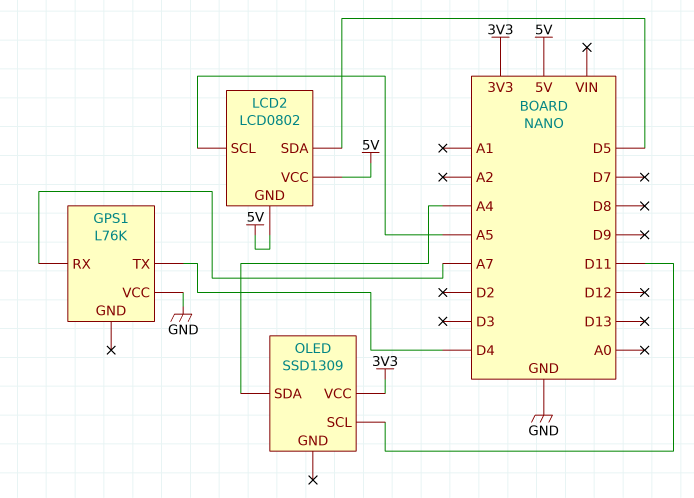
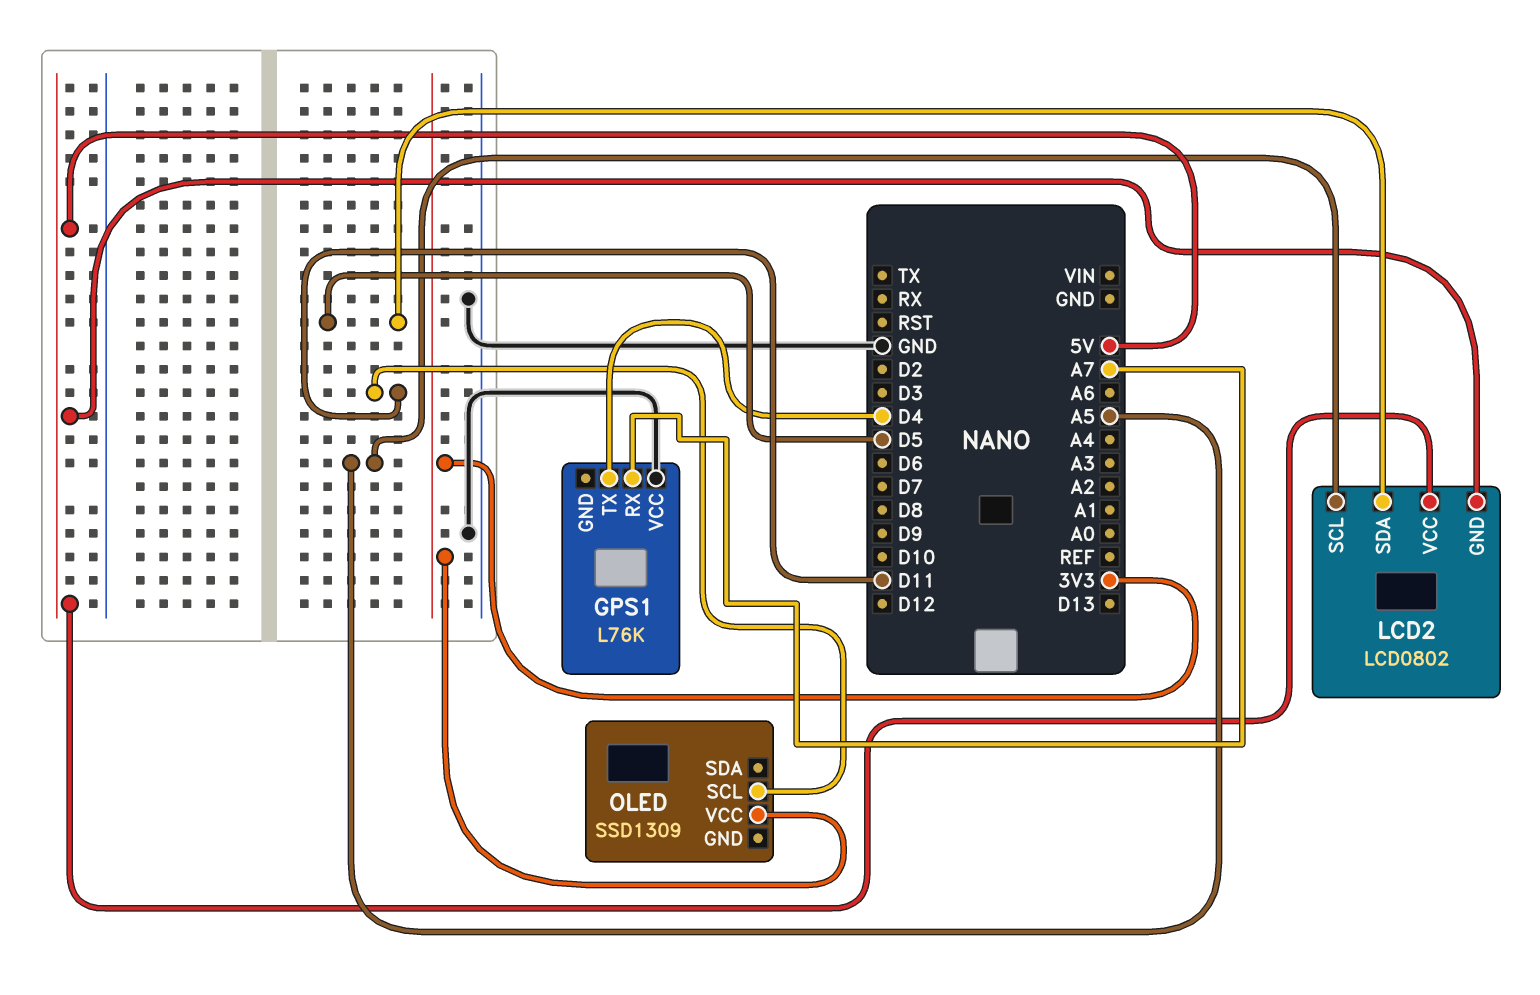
OLED pin SDA: A4 -> none

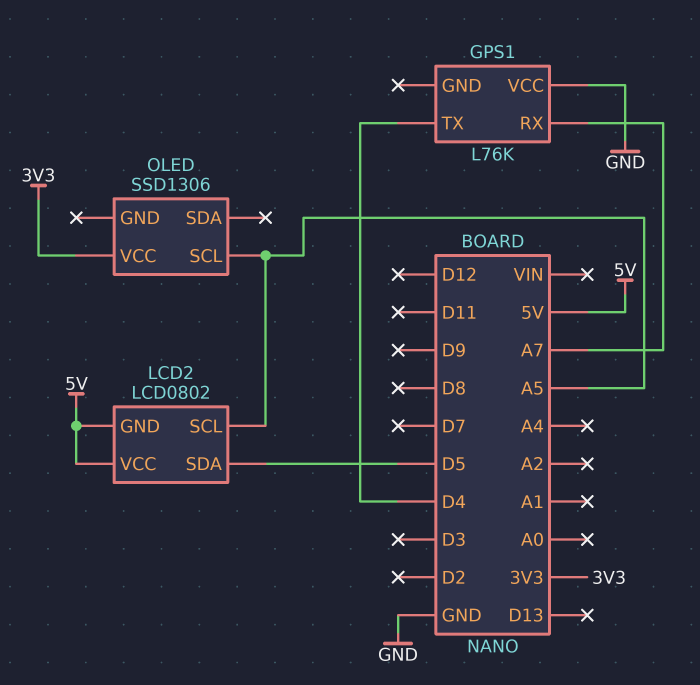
OLED: SSD1309 -> SSD1306
OLED pin SCL: D11 -> A5

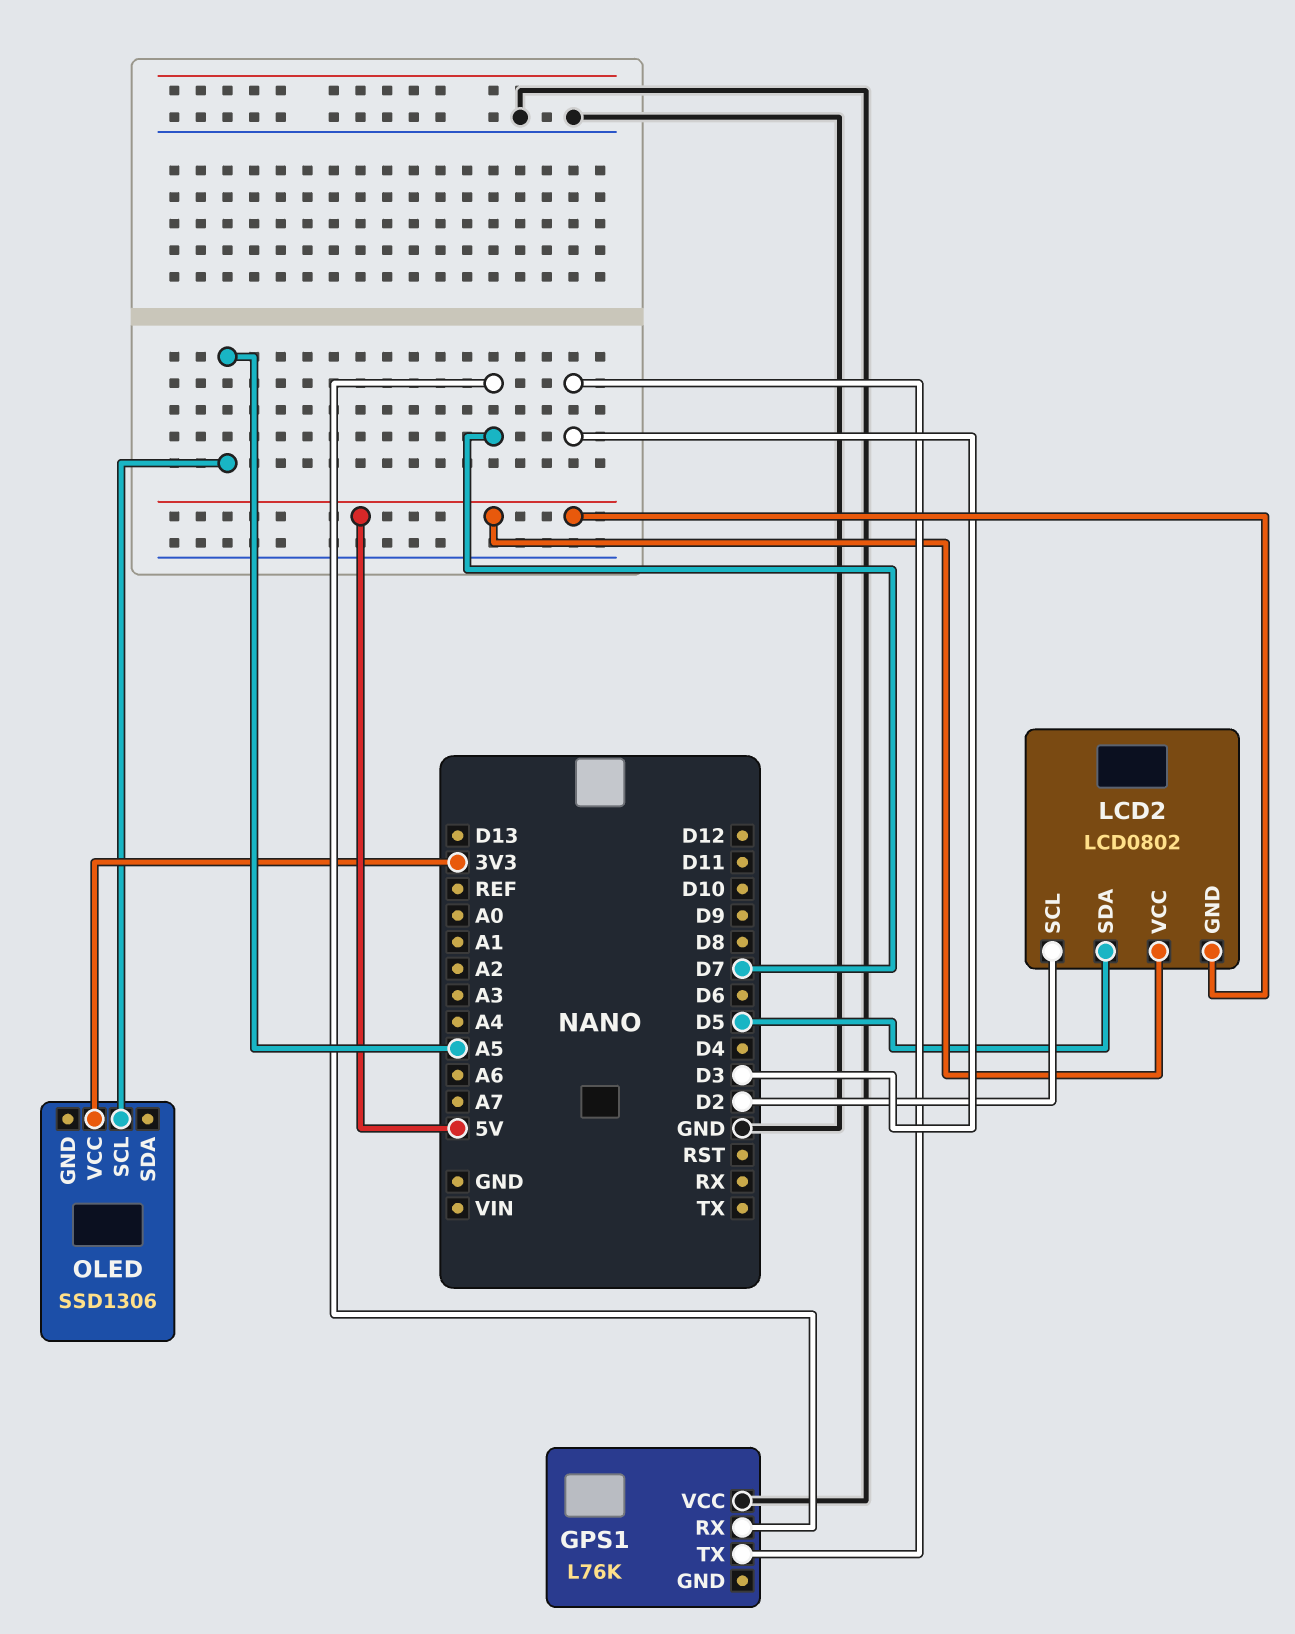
GPS1 pin RX: A7 -> D7
GPS1 pin TX: D4 -> D3
LCD2 pin SCL: A5 -> D2

